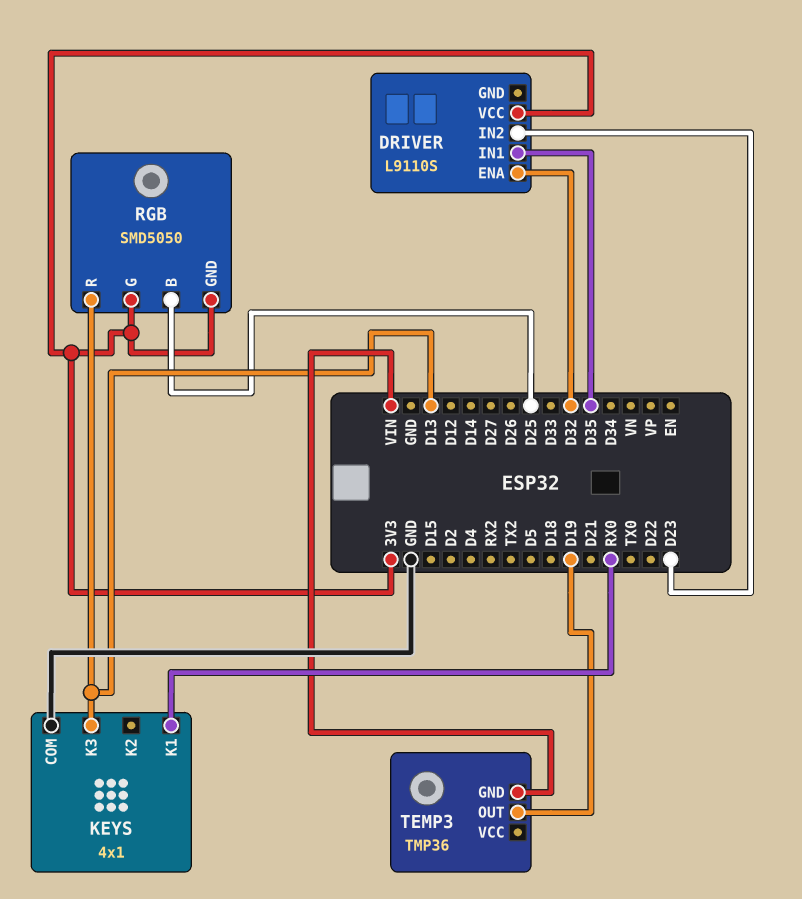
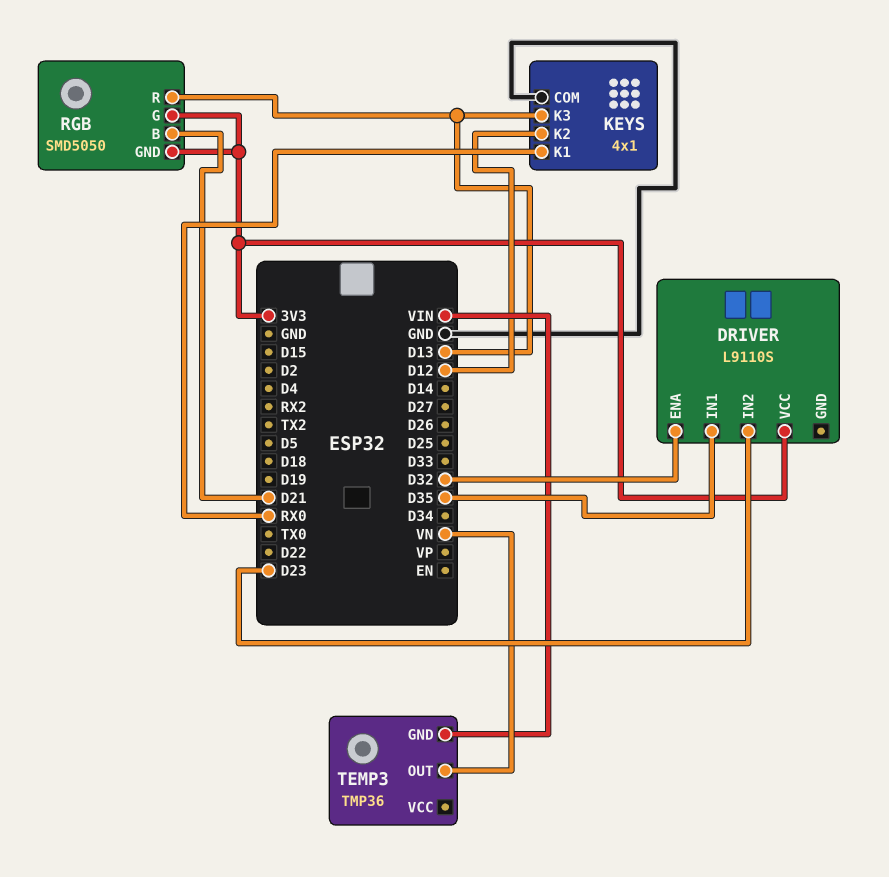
KEYS pin K2: none -> D12
RGB pin B: D25 -> D21
TEMP3 pin OUT: D19 -> VN

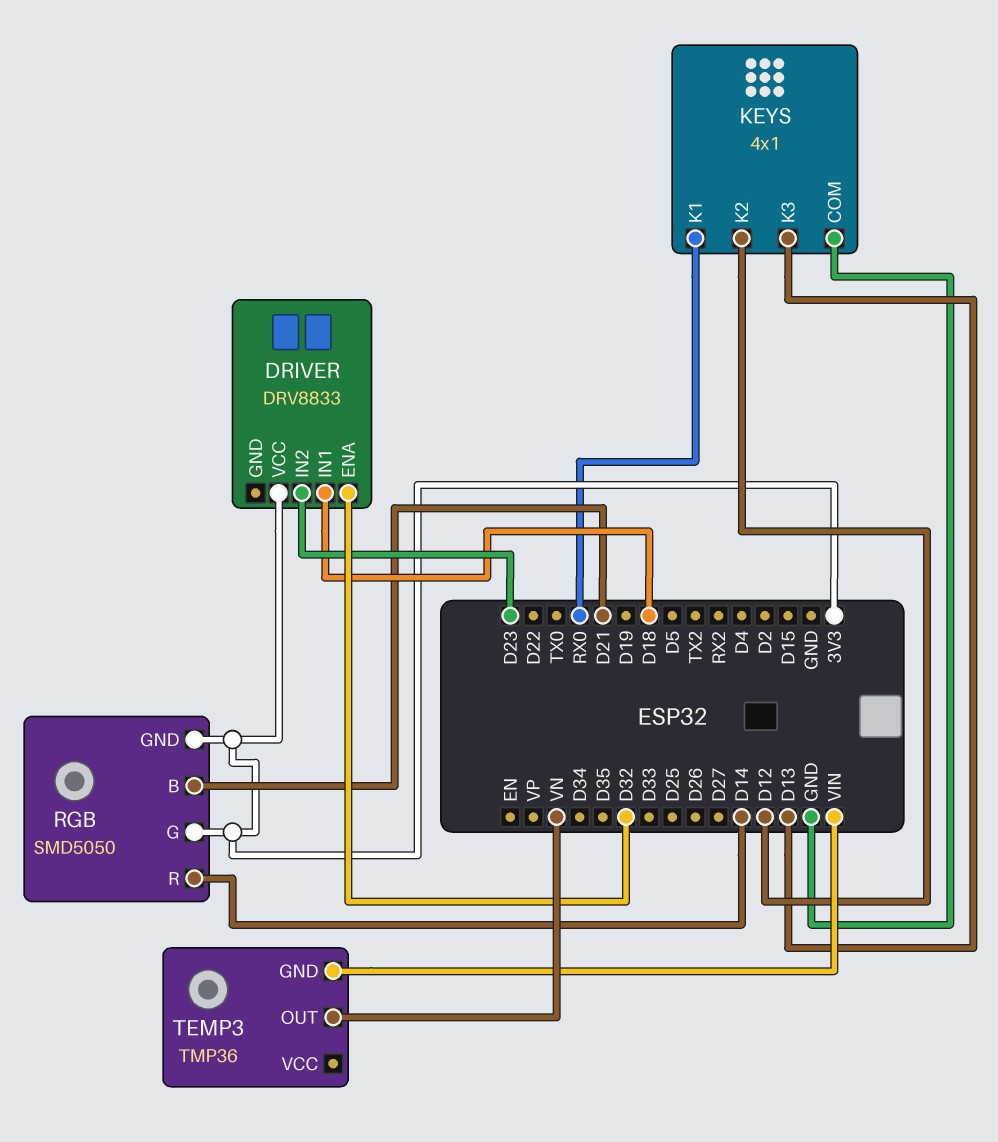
DRIVER: L9110S -> DRV8833
DRIVER pin IN1: D35 -> D18
RGB pin R: D13 -> D14

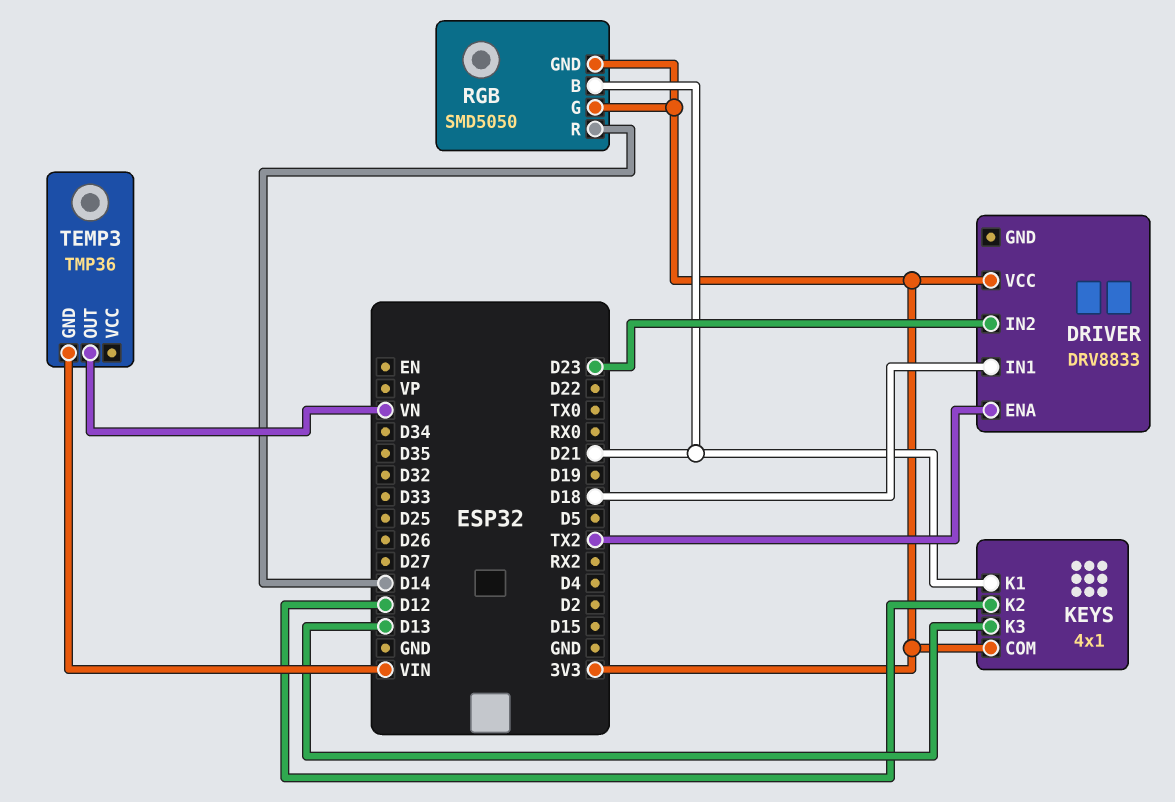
DRIVER pin ENA: D32 -> TX2
KEYS pin COM: GND -> 3V3
KEYS pin K1: RX0 -> D21

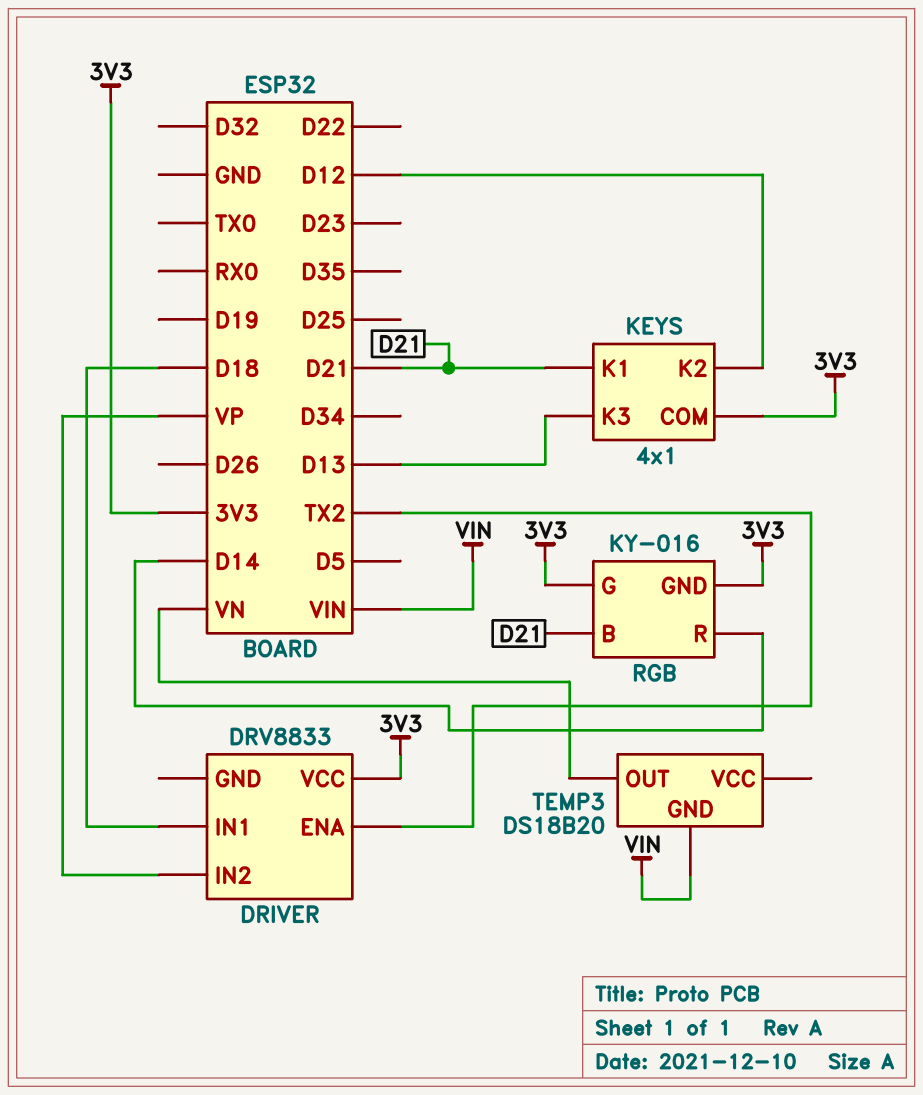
DRIVER pin IN2: D23 -> VP
RGB: SMD5050 -> KY-016
TEMP3: TMP36 -> DS18B20

